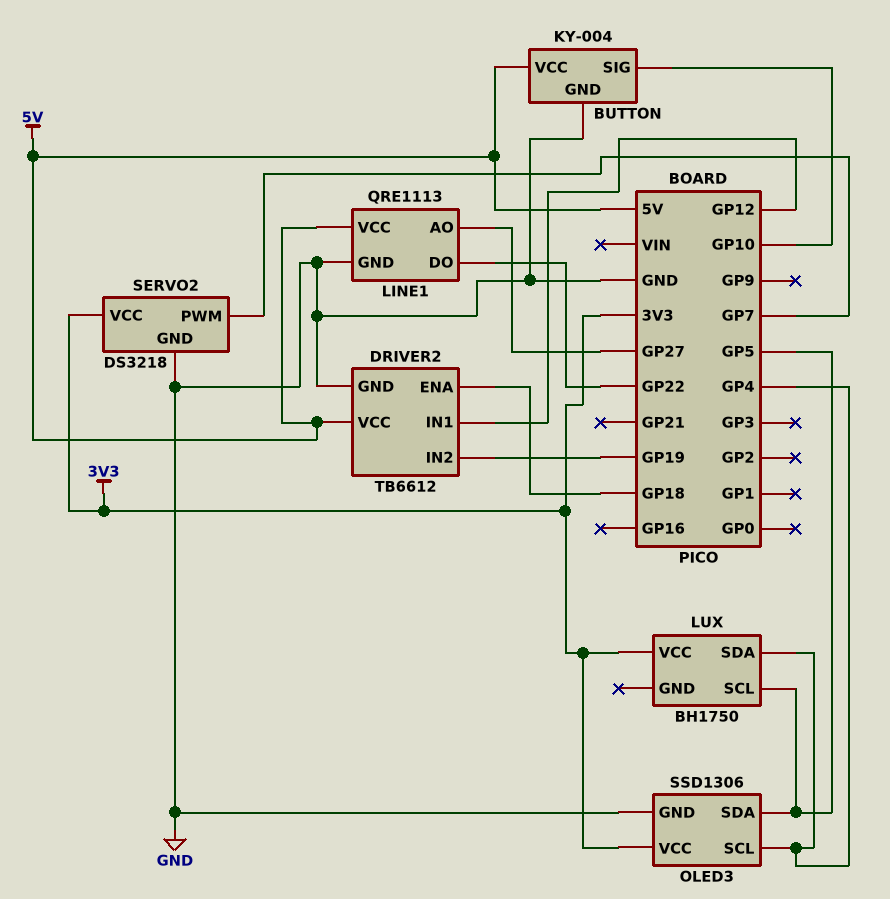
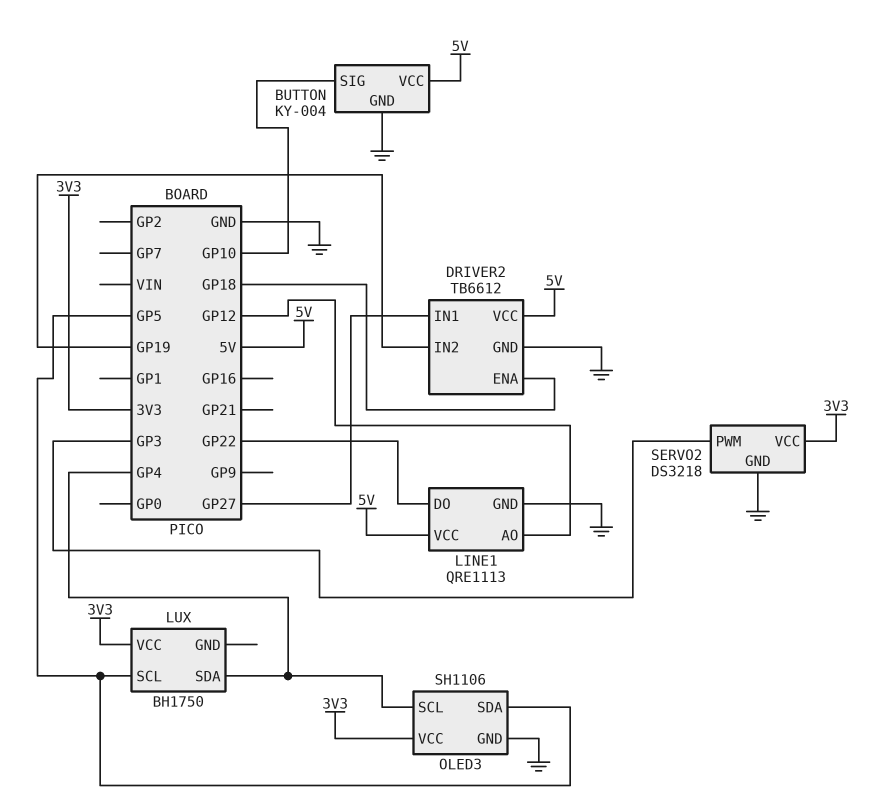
DRIVER2 pin IN1: GP12 -> GP27
LINE1 pin AO: GP27 -> GP12
OLED3: SSD1306 -> SH1106
SERVO2 pin PWM: GP7 -> GP3

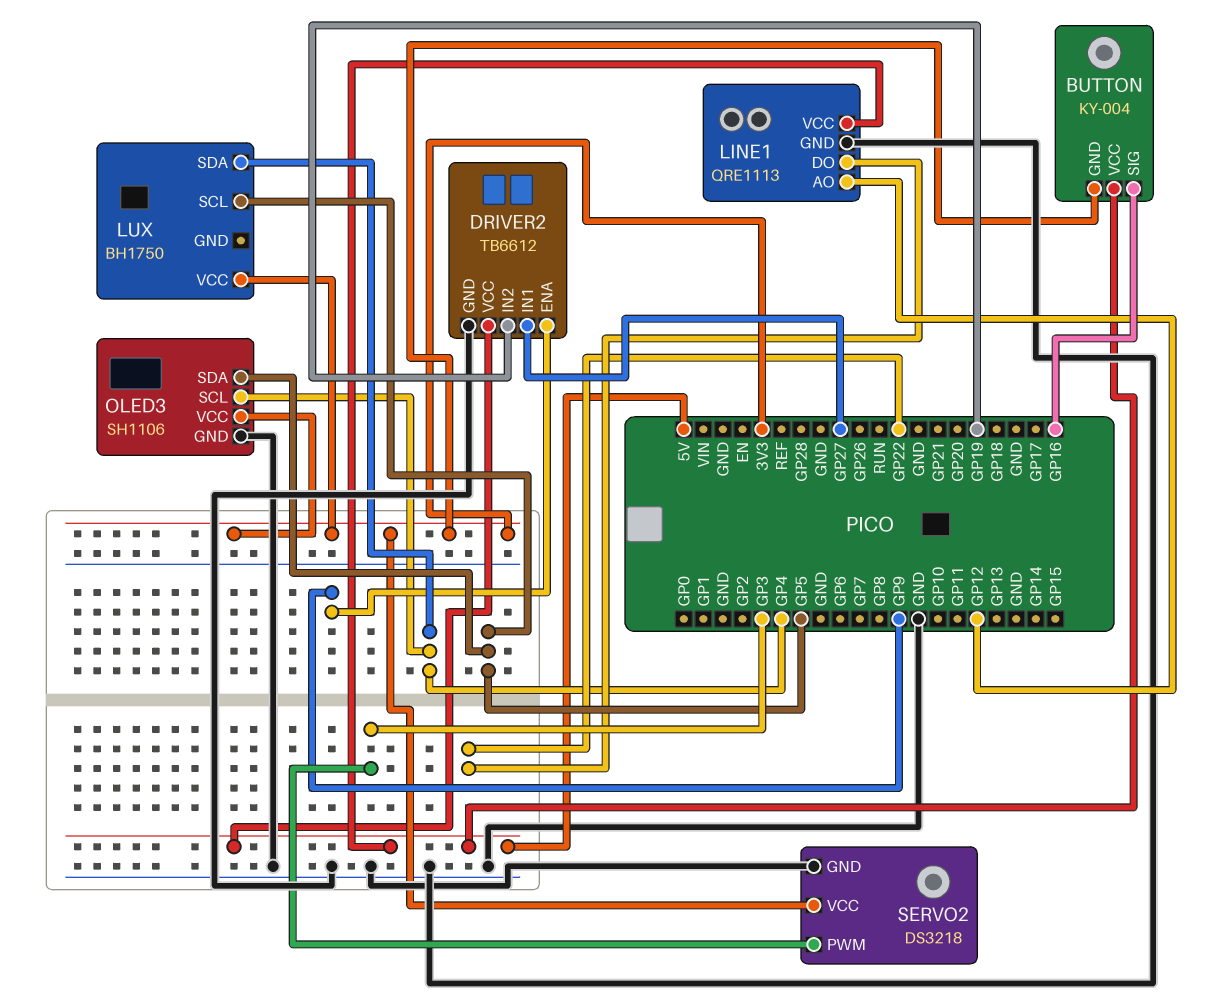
BUTTON pin GND: GND -> 3V3
BUTTON pin SIG: GP10 -> GP16
DRIVER2 pin ENA: GP18 -> GP9

